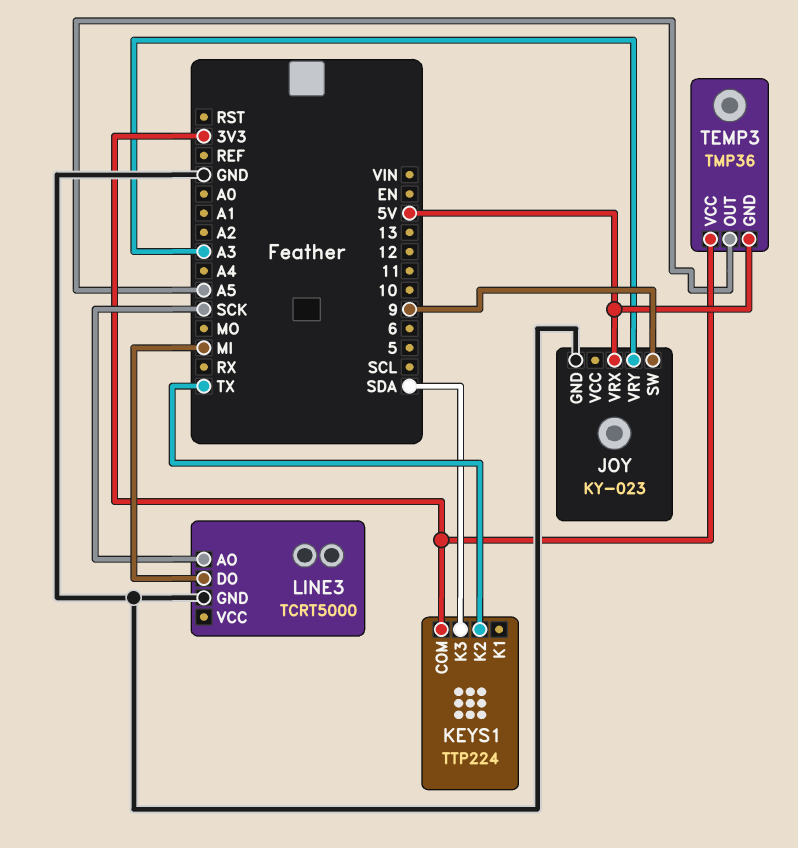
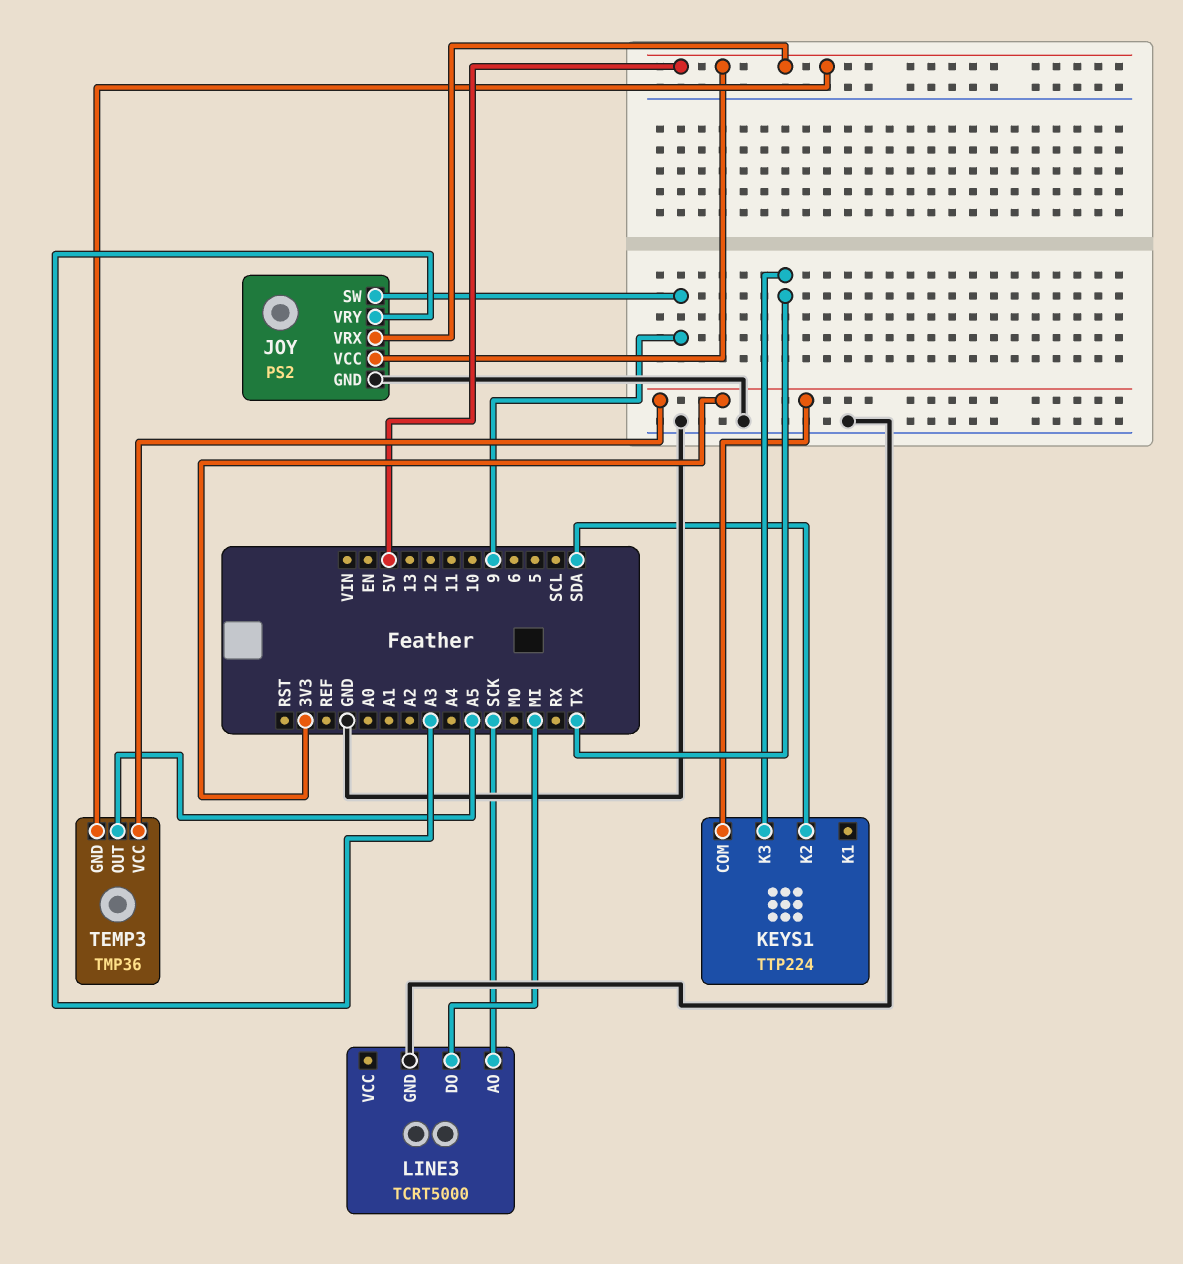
JOY: KY-023 -> PS2
JOY pin VCC: none -> 5V
KEYS1 pin K2: TX -> SDA
KEYS1 pin K3: SDA -> TX

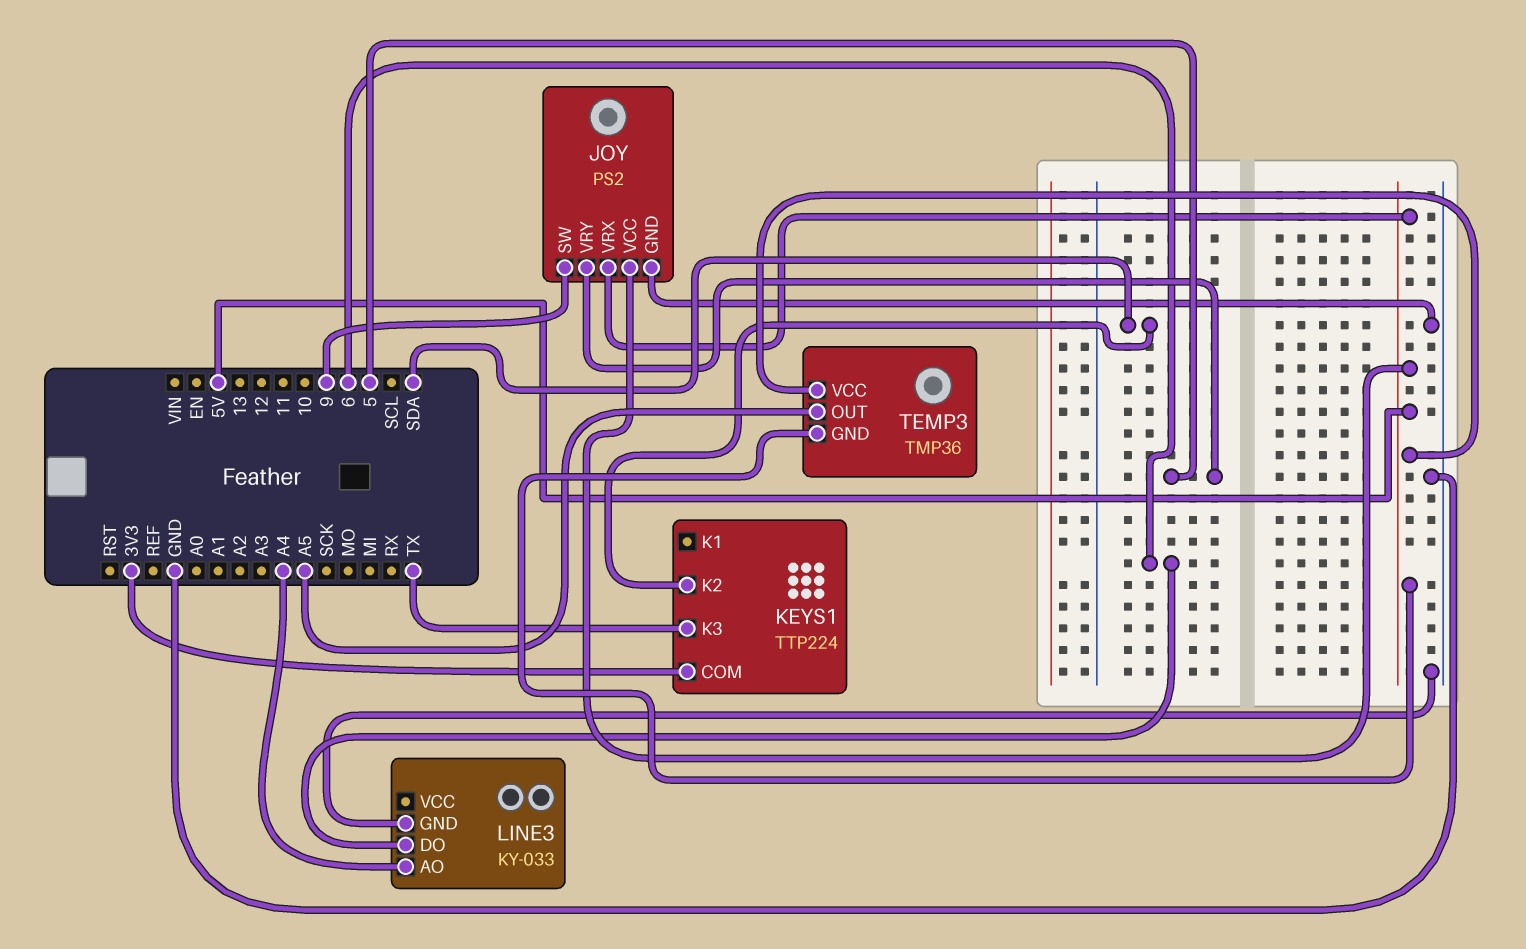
JOY pin VRY: A3 -> 5
LINE3: TCRT5000 -> KY-033
LINE3 pin AO: SCK -> A4
LINE3 pin DO: MI -> 6
TEMP3 pin VCC: 3V3 -> 5V

